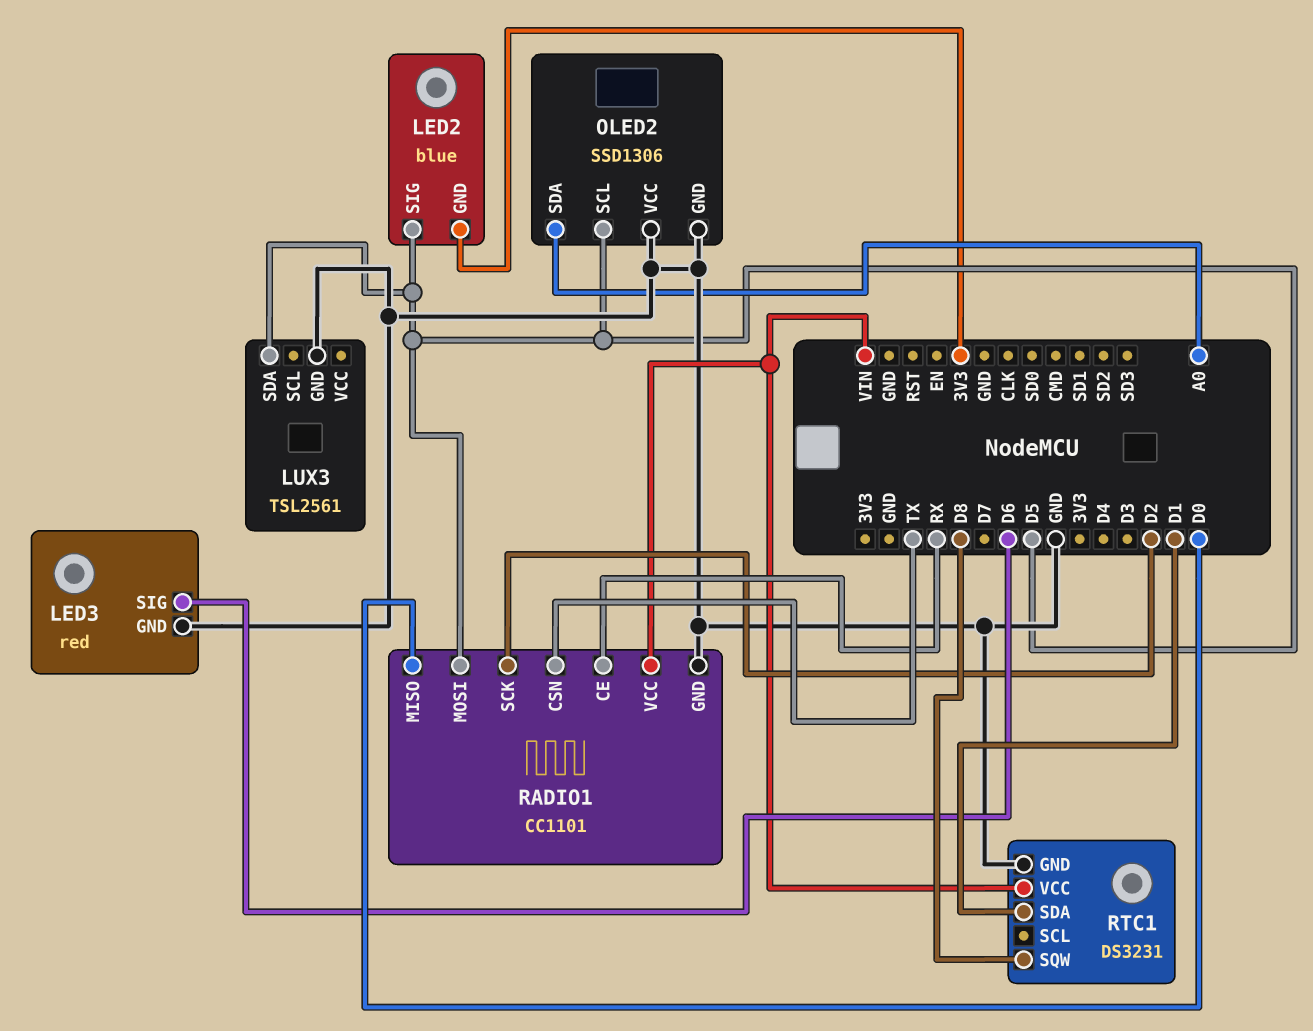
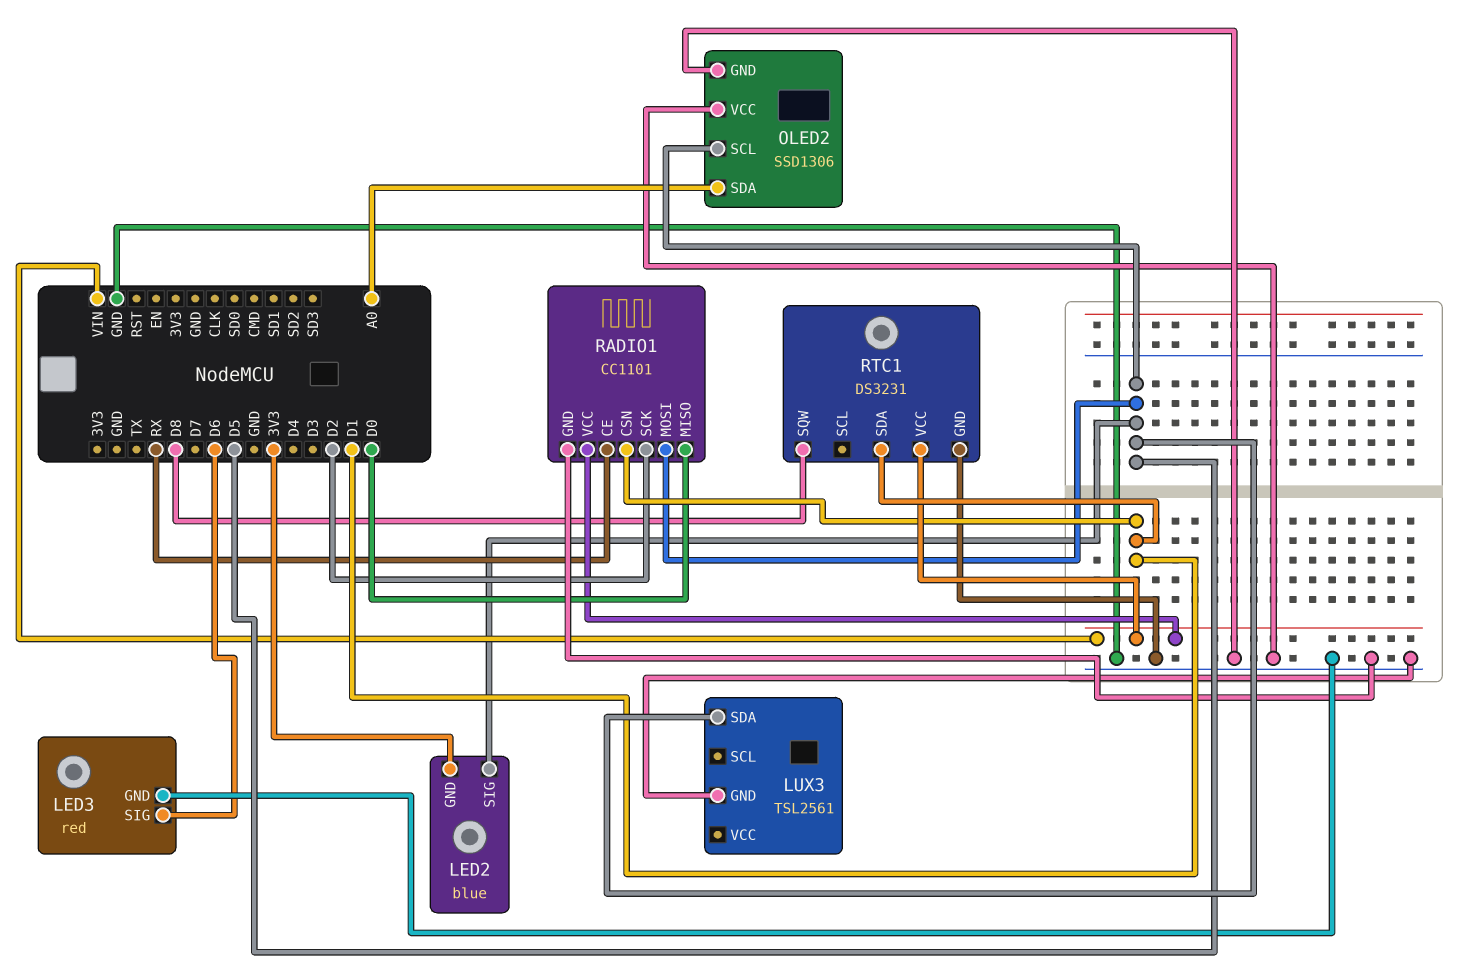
RADIO1 pin CSN: TX -> D1

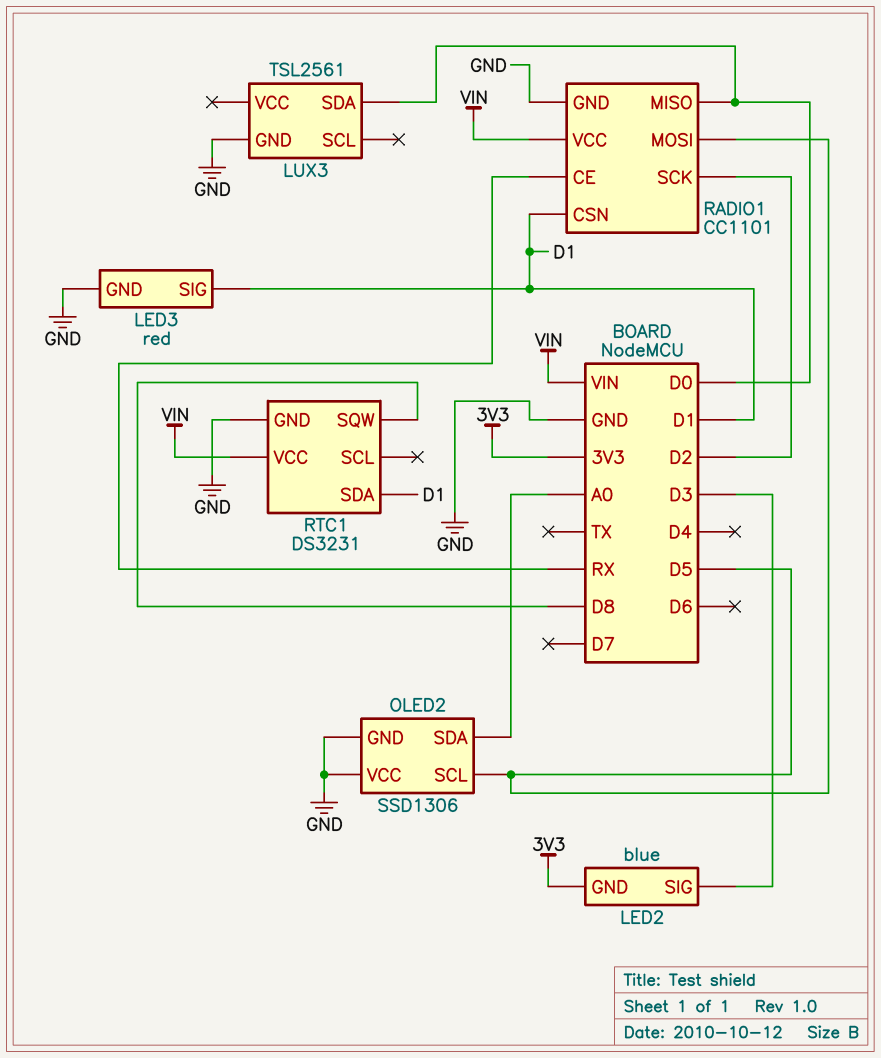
LED2 pin SIG: D5 -> D3
LED3 pin SIG: D6 -> D1
LUX3 pin SDA: D5 -> D0

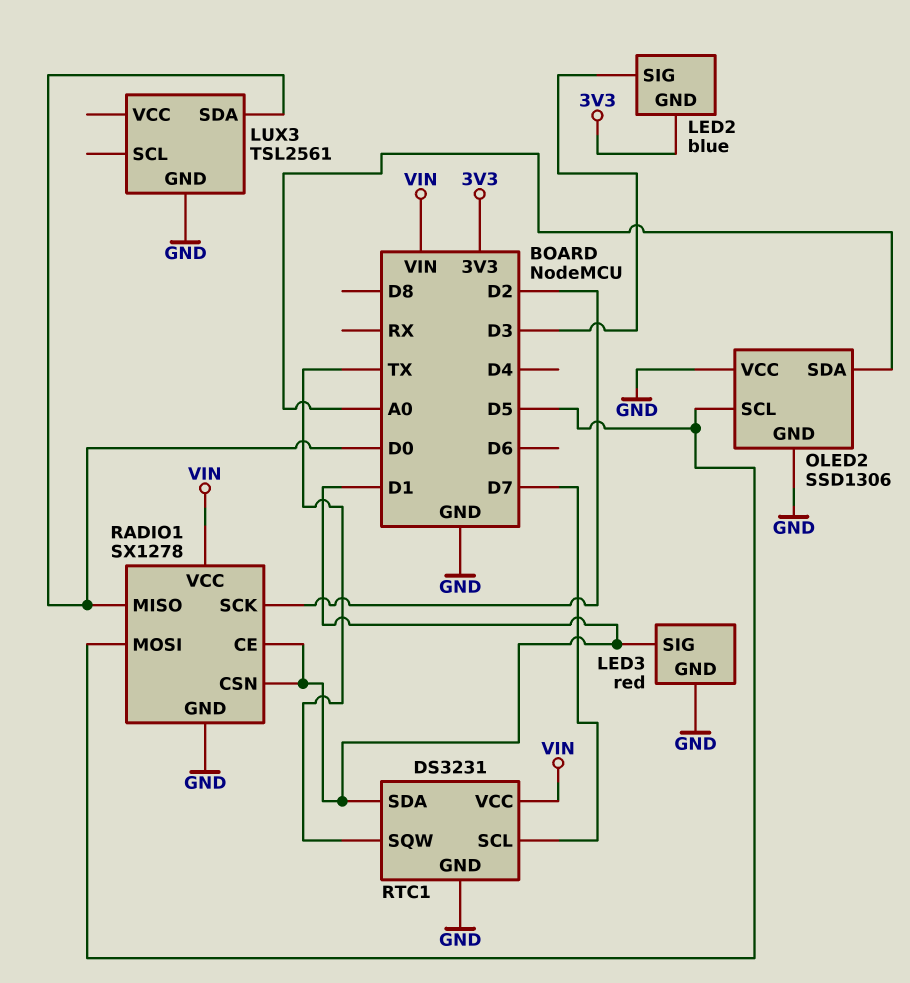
RADIO1: CC1101 -> SX1278
RADIO1 pin CE: RX -> D1
RTC1 pin SCL: none -> D7
RTC1 pin SQW: D8 -> TX

